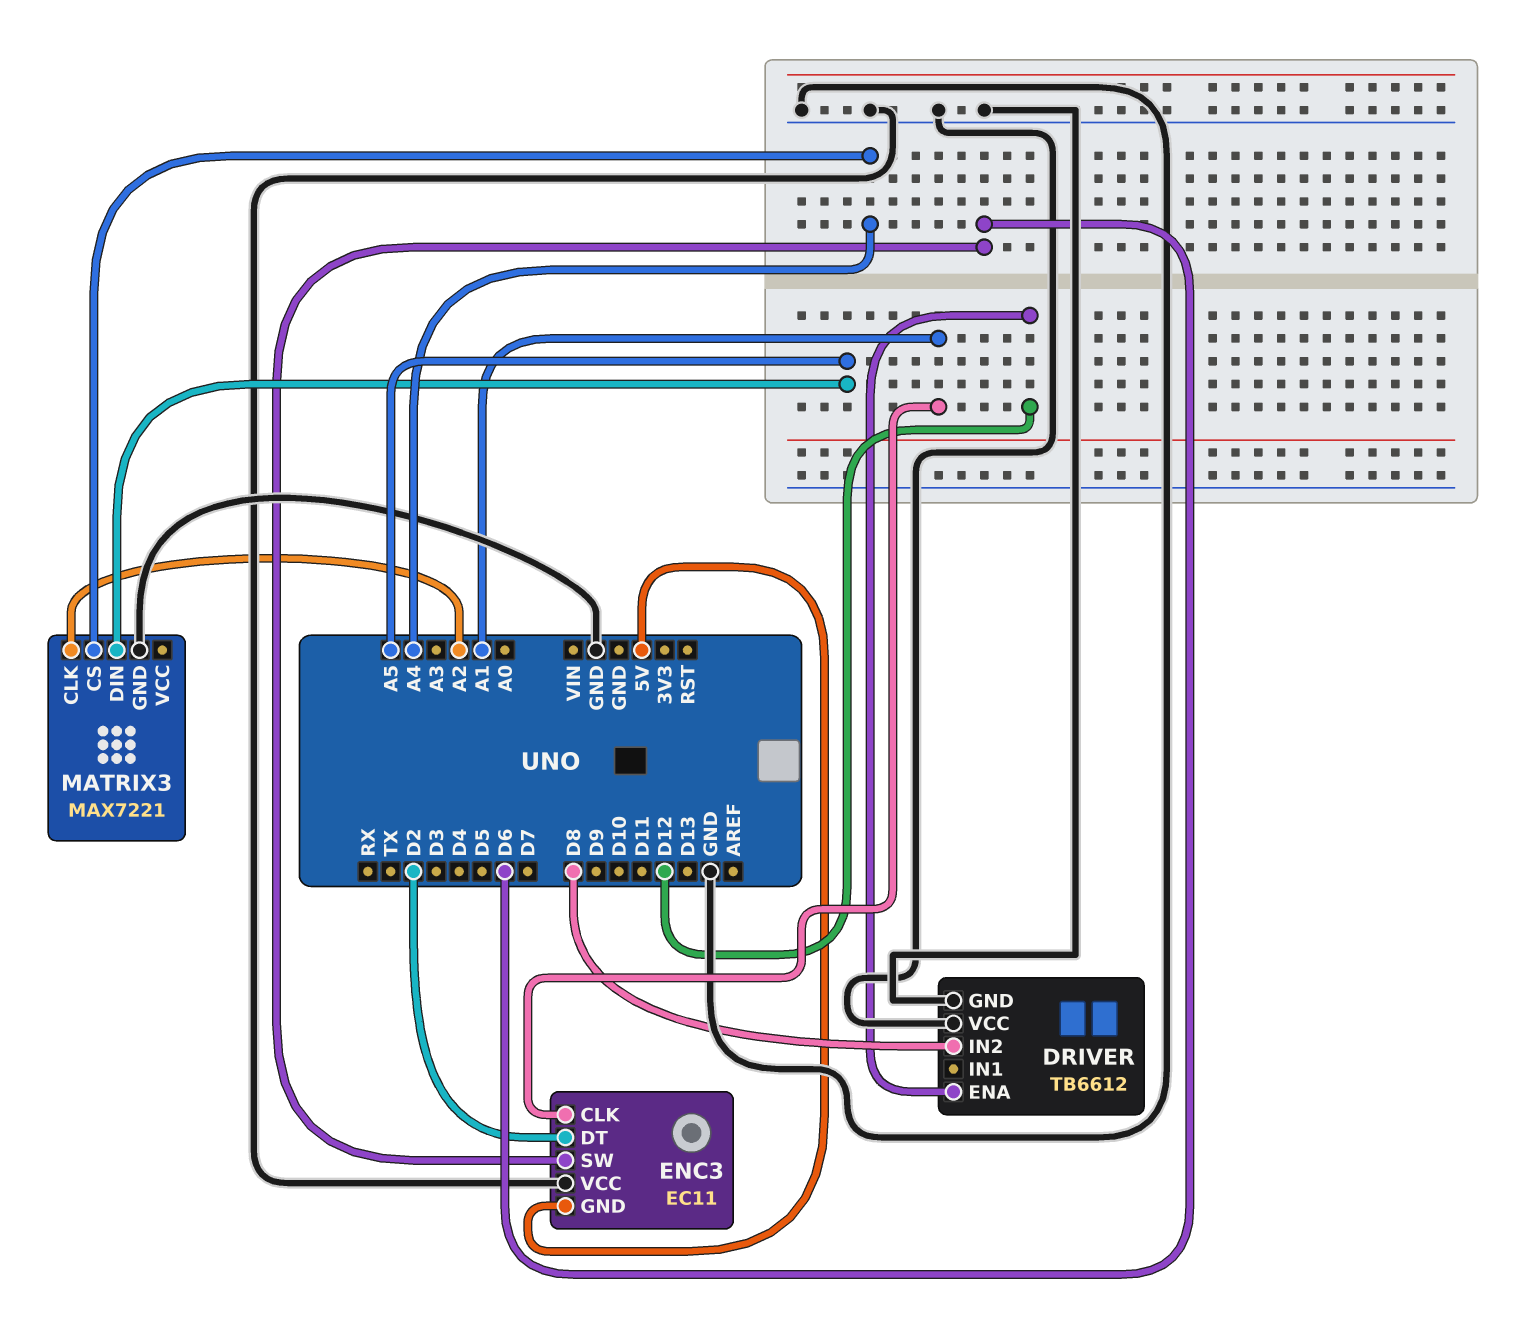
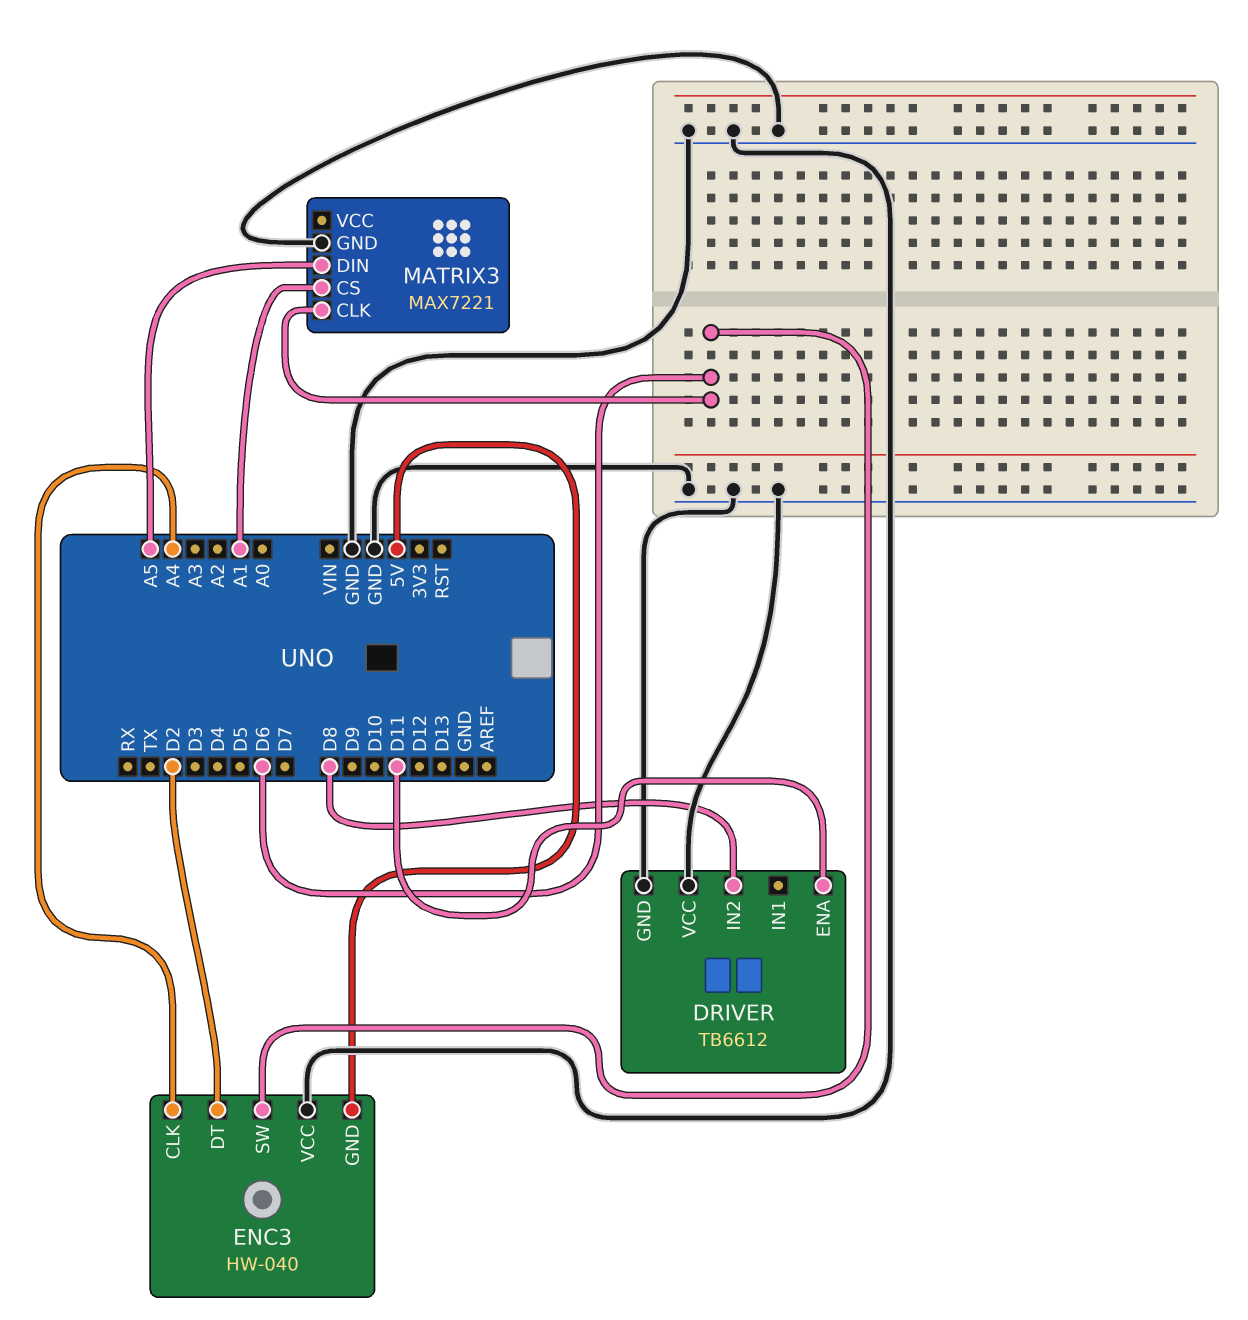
DRIVER pin ENA: D12 -> D11
ENC3: EC11 -> HW-040
ENC3 pin CLK: A1 -> A4
MATRIX3 pin CLK: A2 -> D6
MATRIX3 pin CS: A4 -> A1

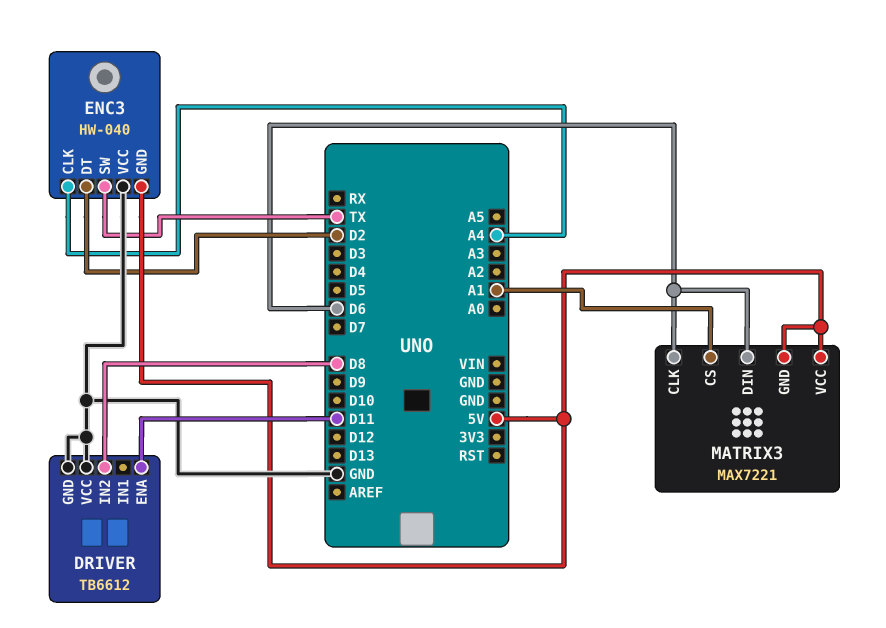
ENC3 pin SW: D6 -> TX
MATRIX3 pin DIN: A5 -> D6
MATRIX3 pin GND: GND -> 5V
MATRIX3 pin VCC: none -> 5V

